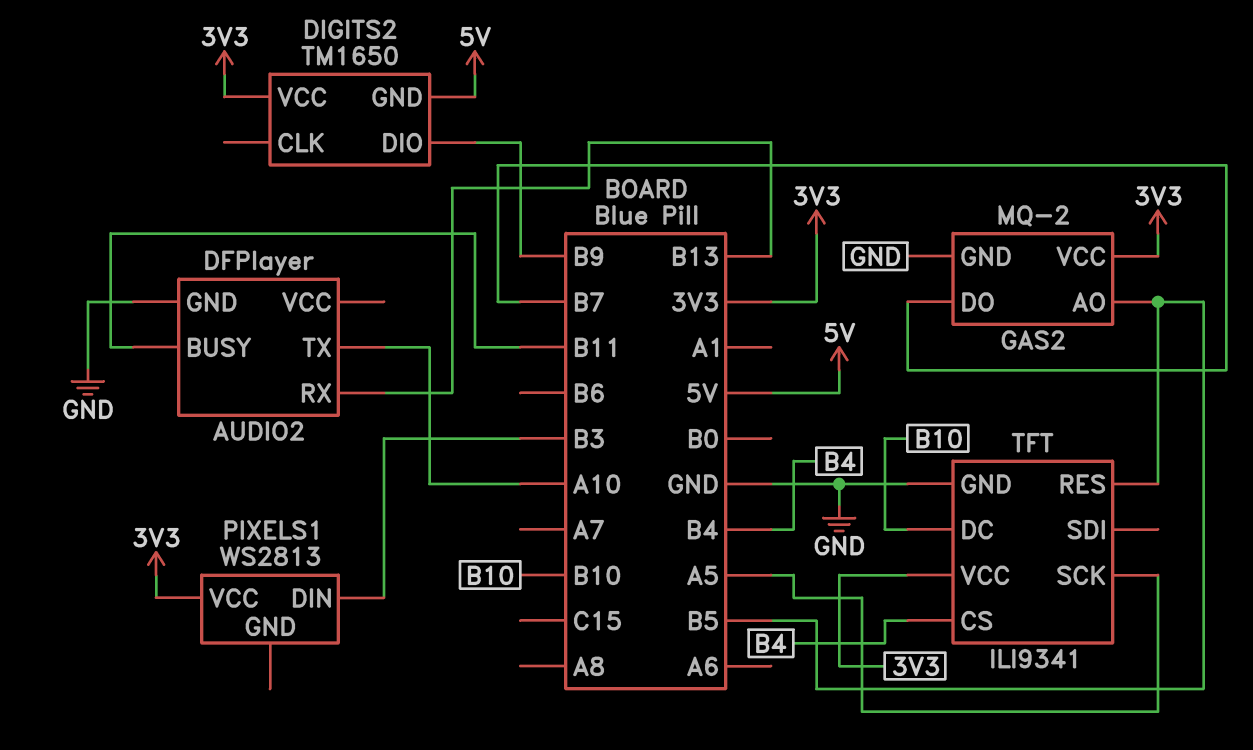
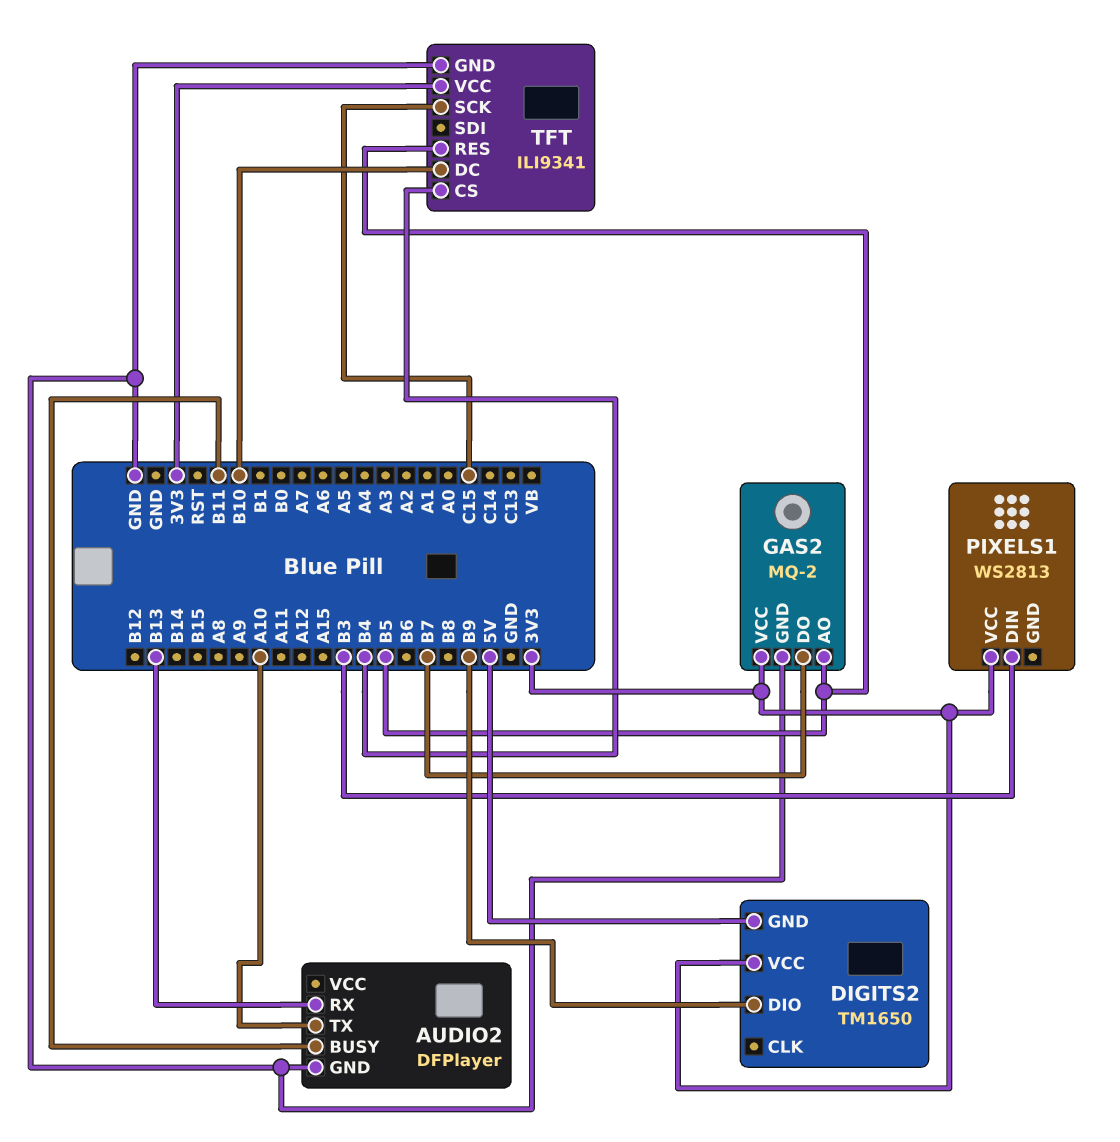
TFT pin SCK: A5 -> C15

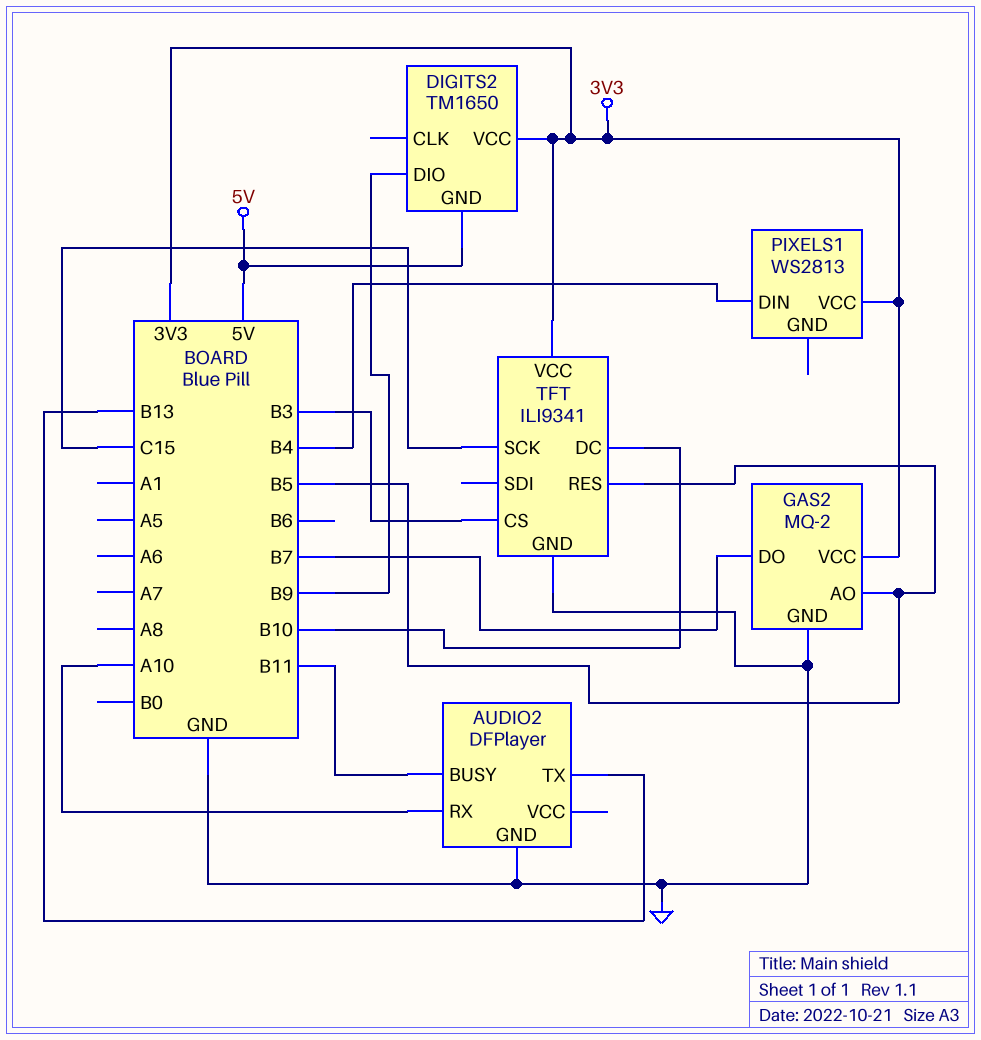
AUDIO2 pin RX: B13 -> A10
AUDIO2 pin TX: A10 -> B13
PIXELS1 pin DIN: B3 -> B4
TFT pin CS: B4 -> B3

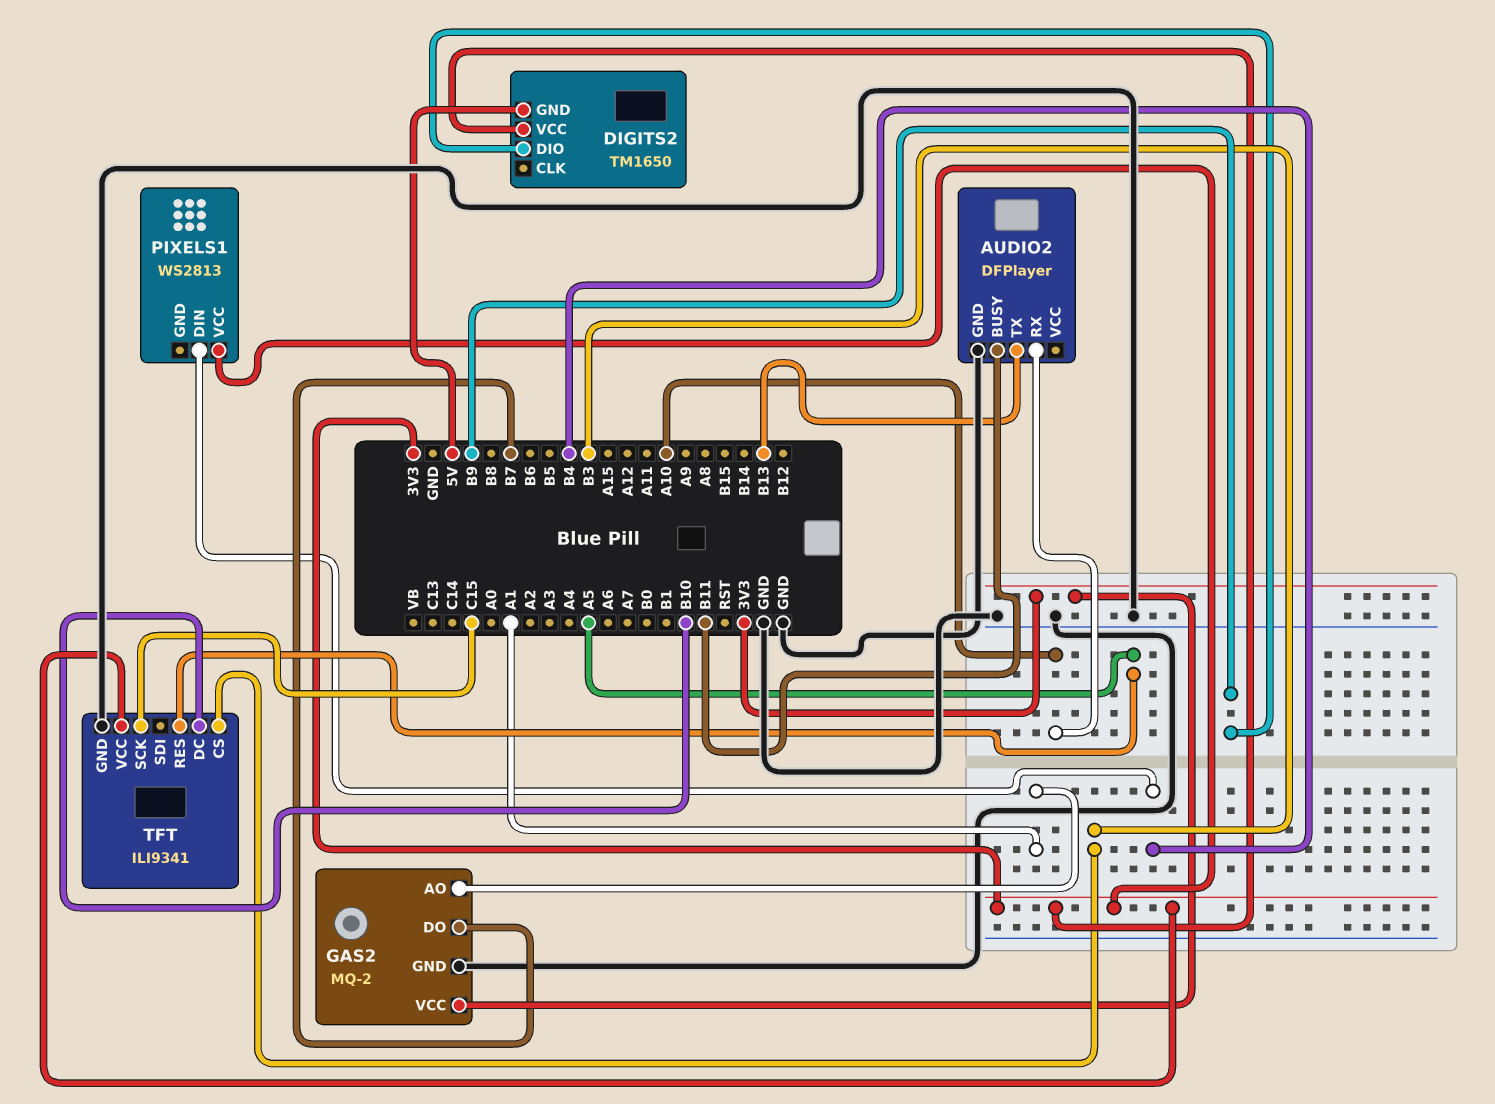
GAS2 pin AO: B5 -> A1
TFT pin RES: B5 -> A5

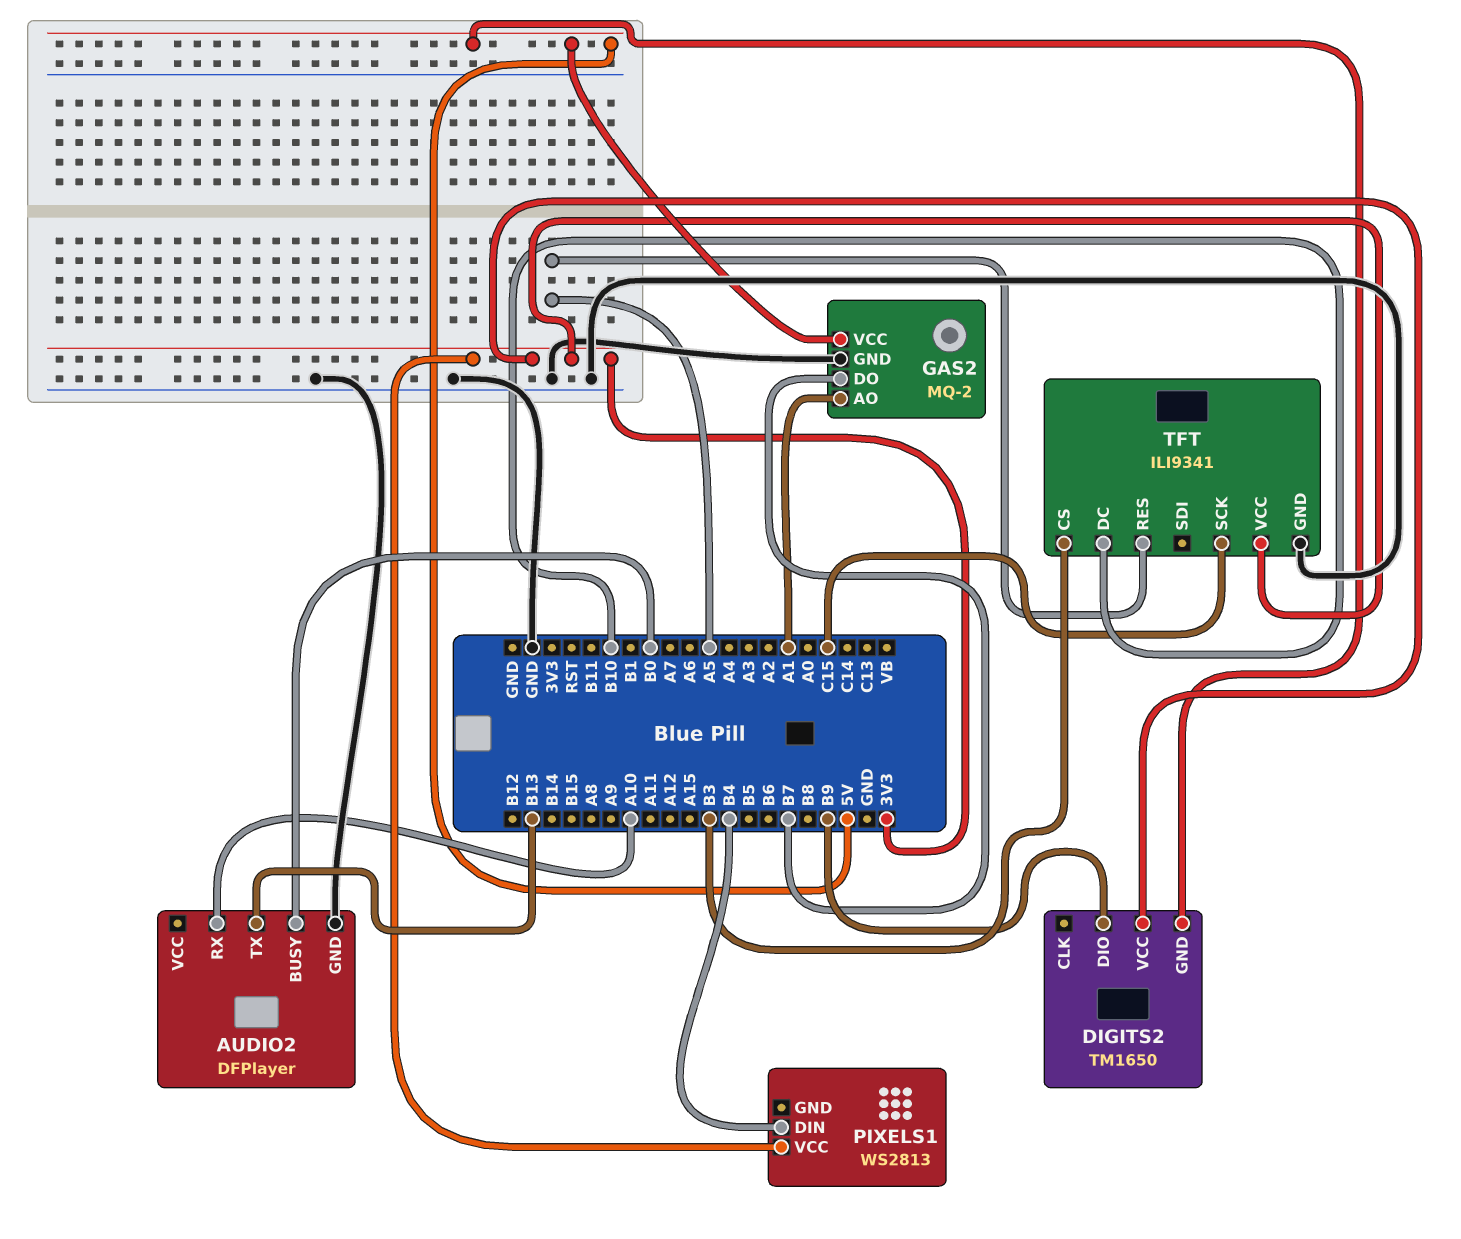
AUDIO2 pin BUSY: B11 -> B0
GAS2 pin VCC: 3V3 -> 5V

